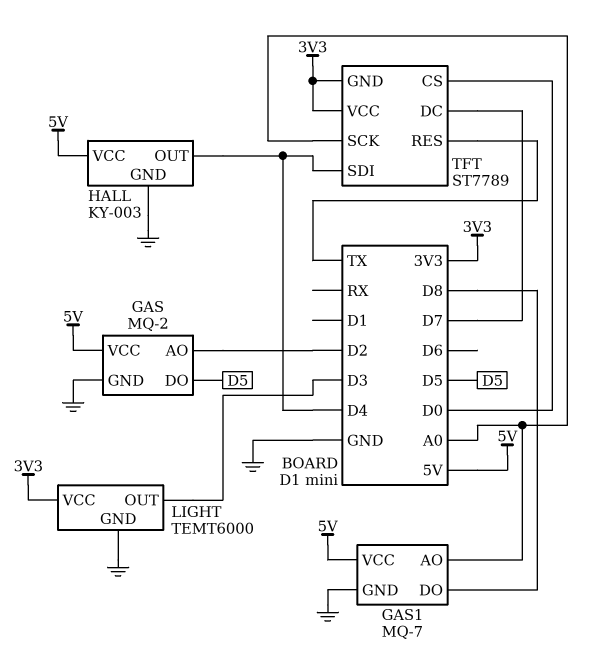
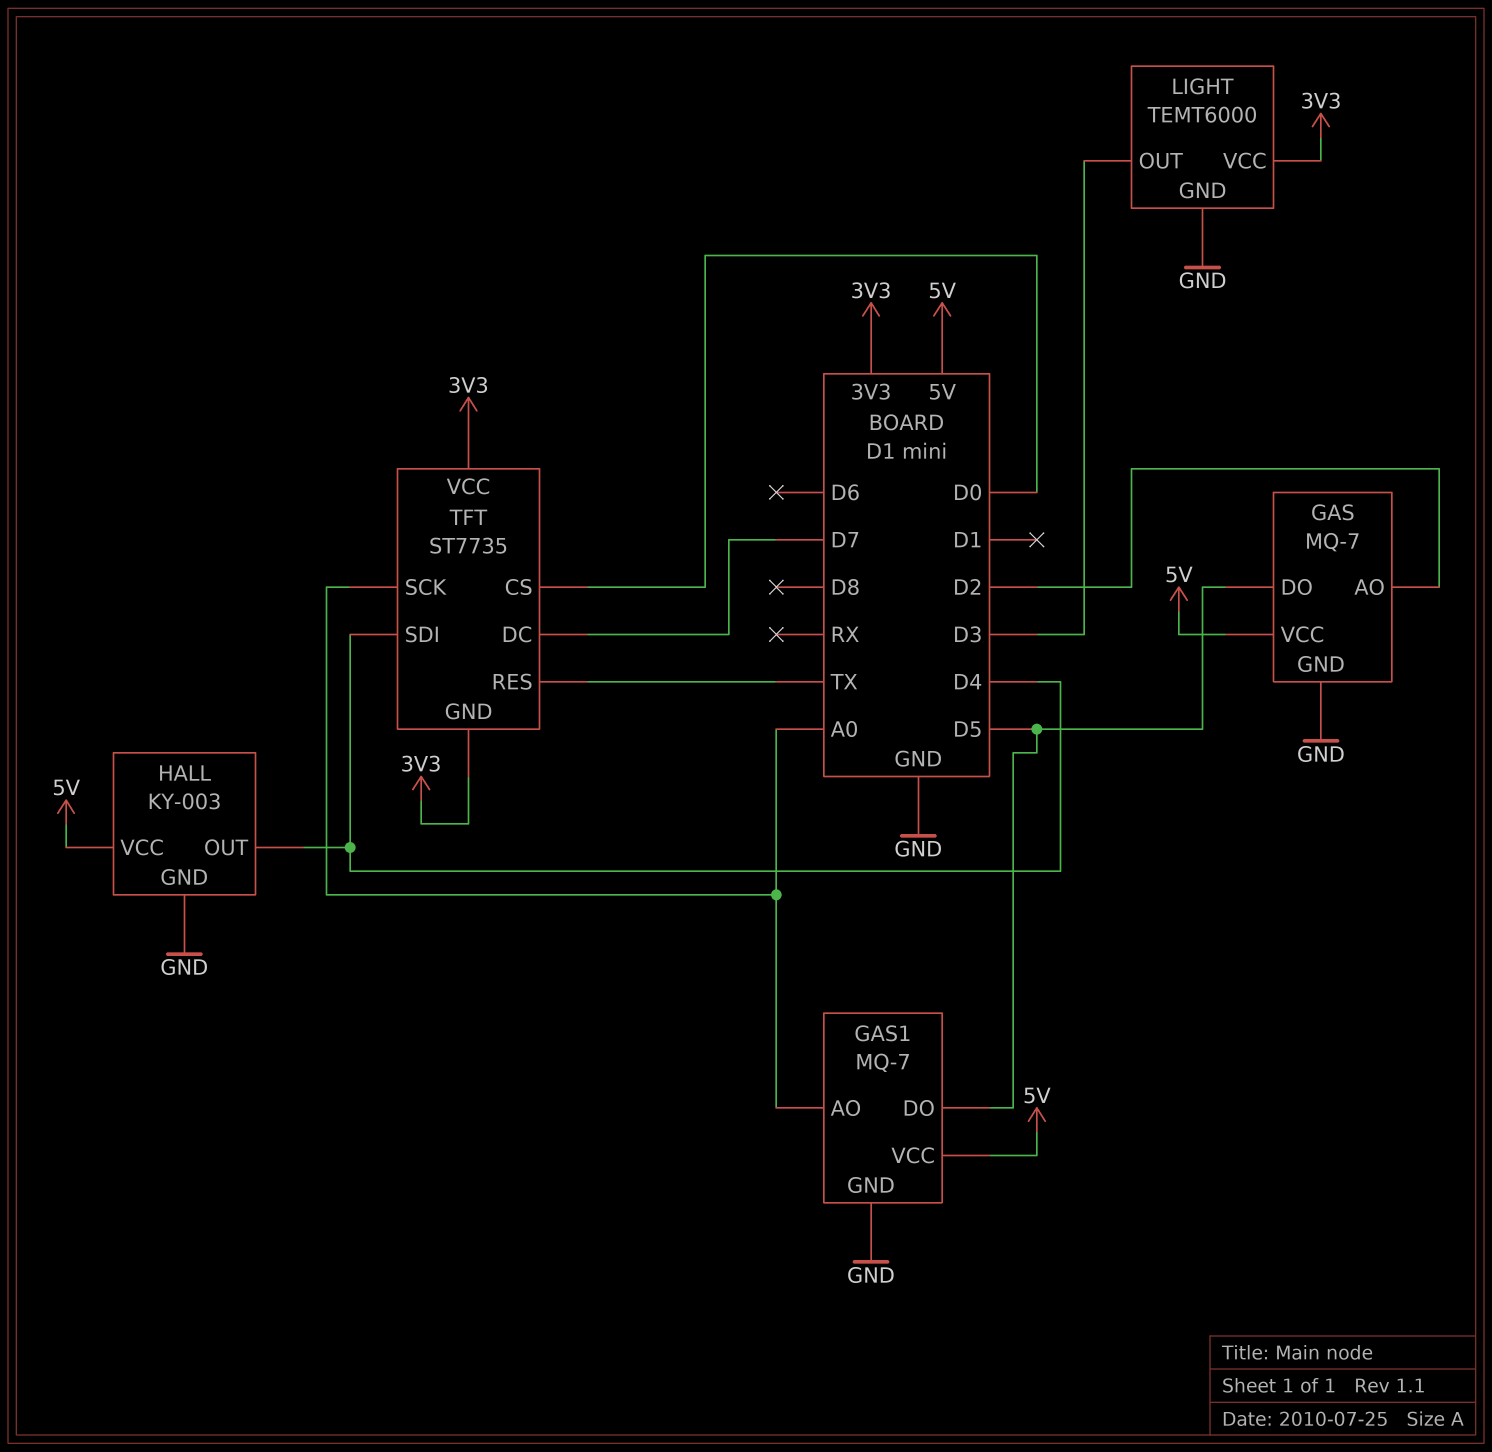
GAS: MQ-2 -> MQ-7
GAS1 pin DO: D8 -> D5
TFT: ST7789 -> ST7735

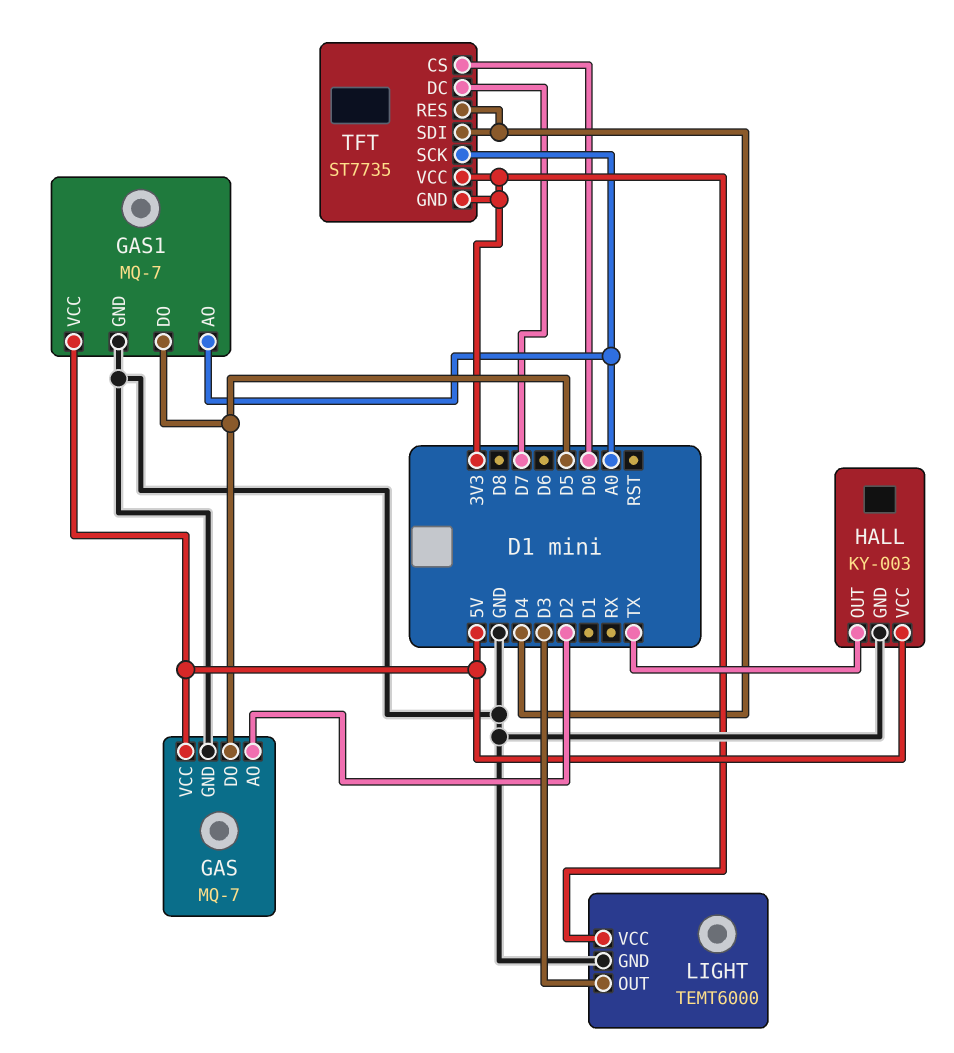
HALL pin OUT: D4 -> TX
TFT pin RES: TX -> D4

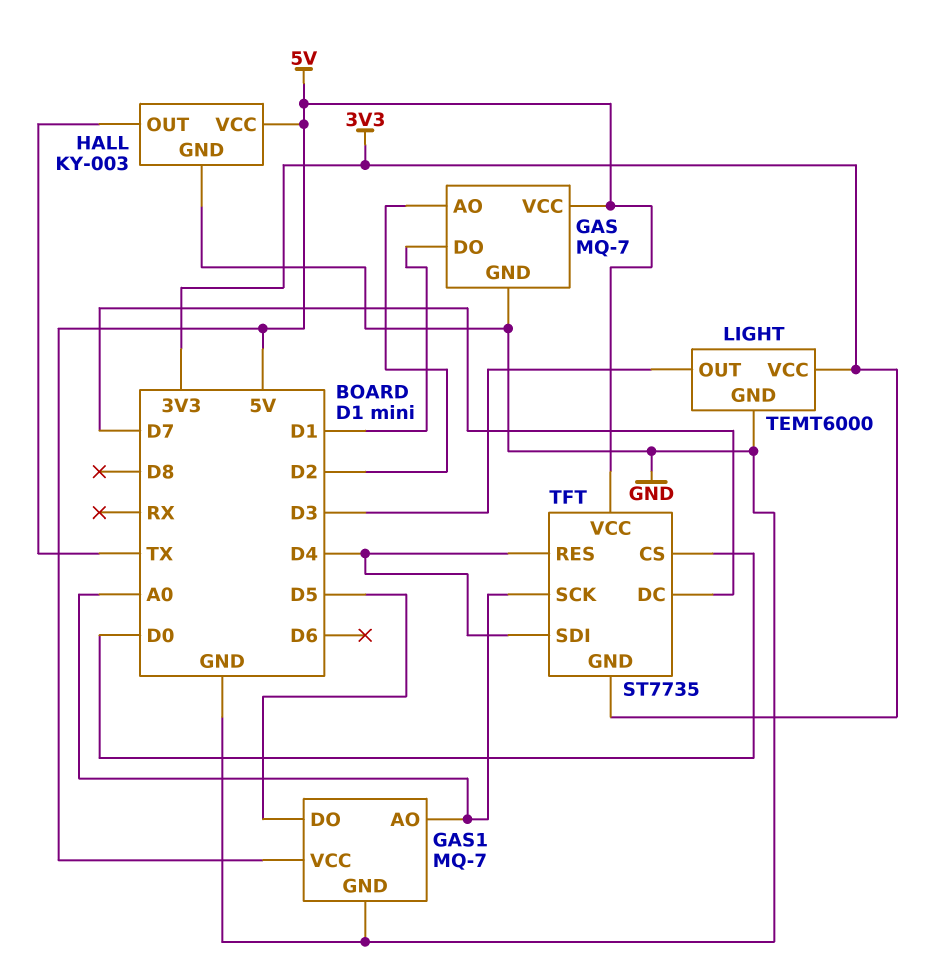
GAS pin DO: D5 -> D1
TFT pin VCC: 3V3 -> 5V

